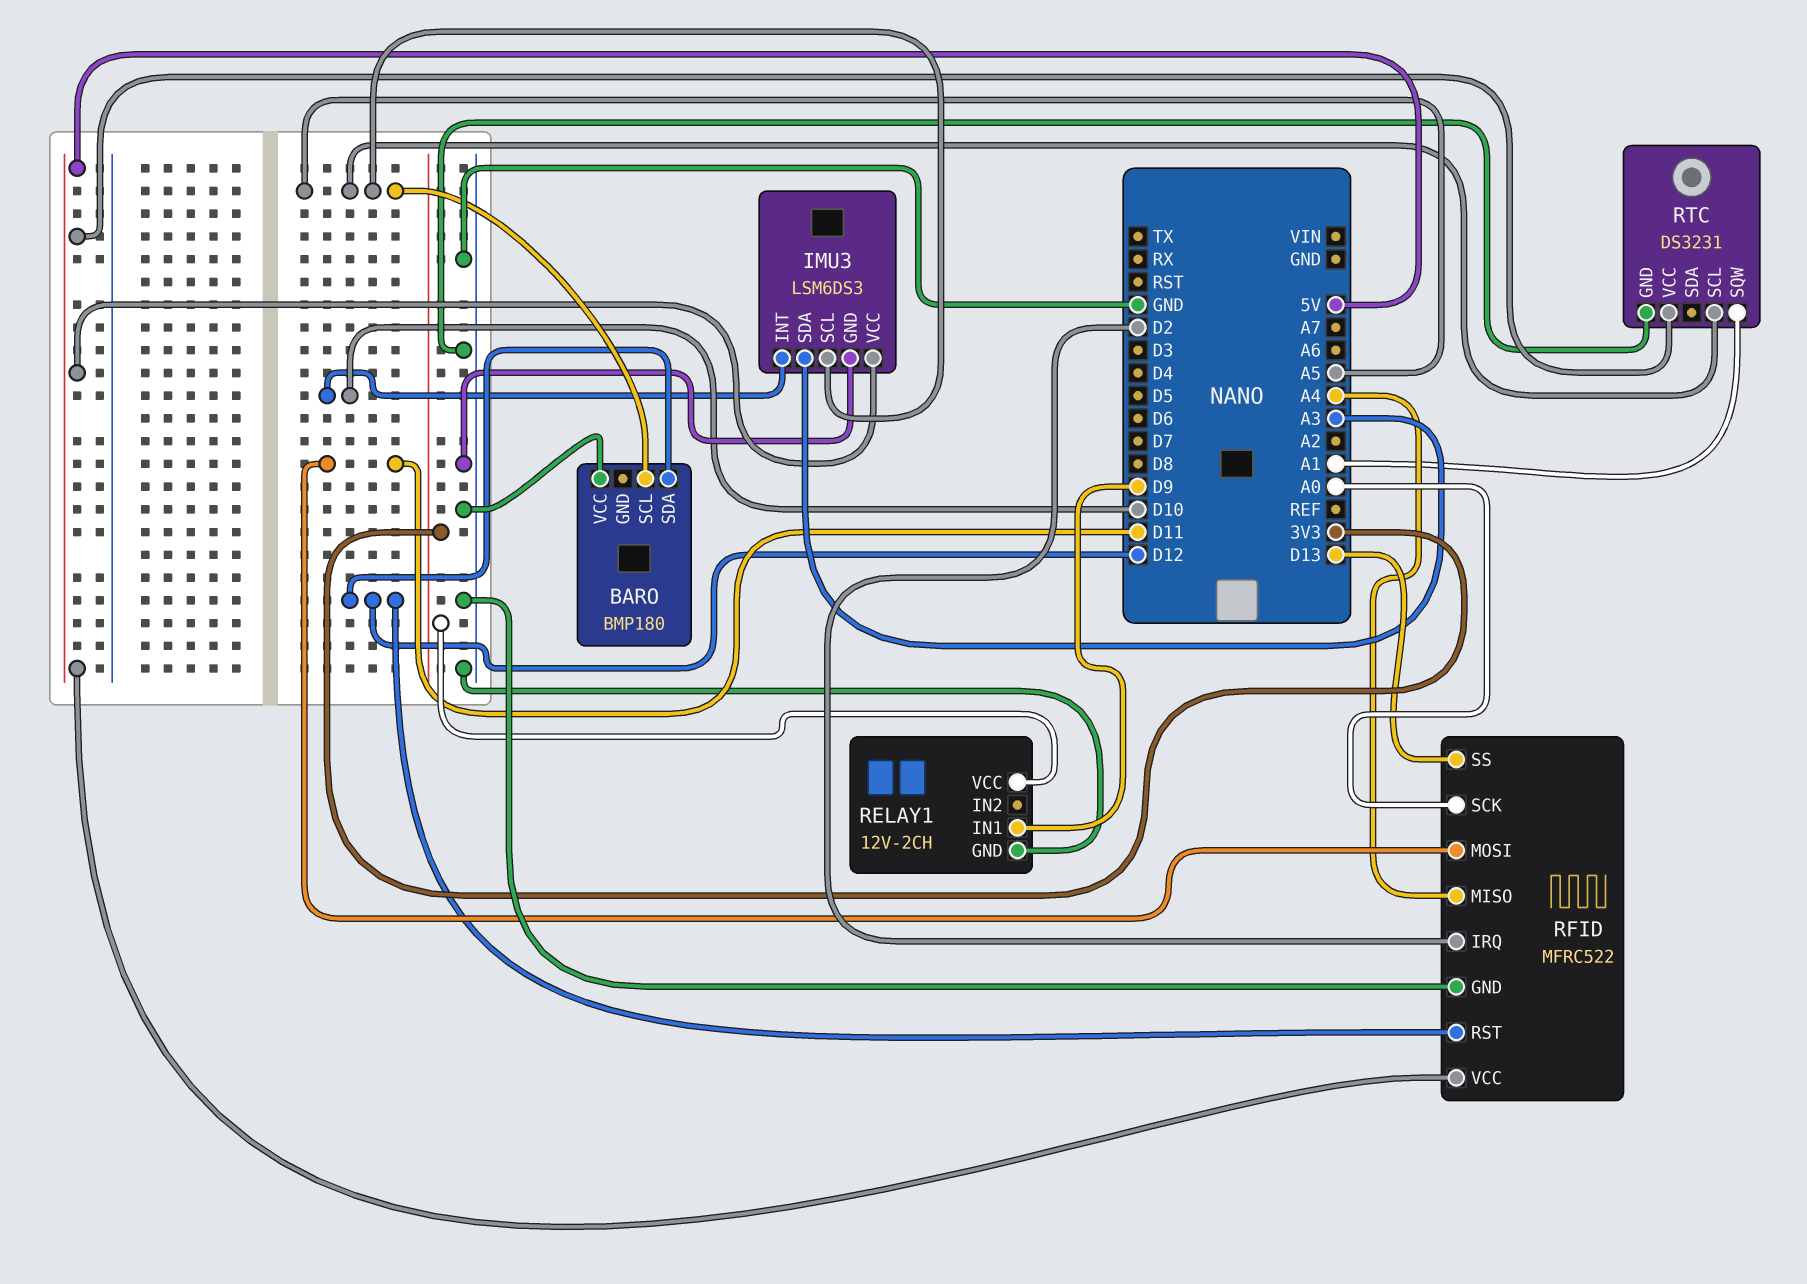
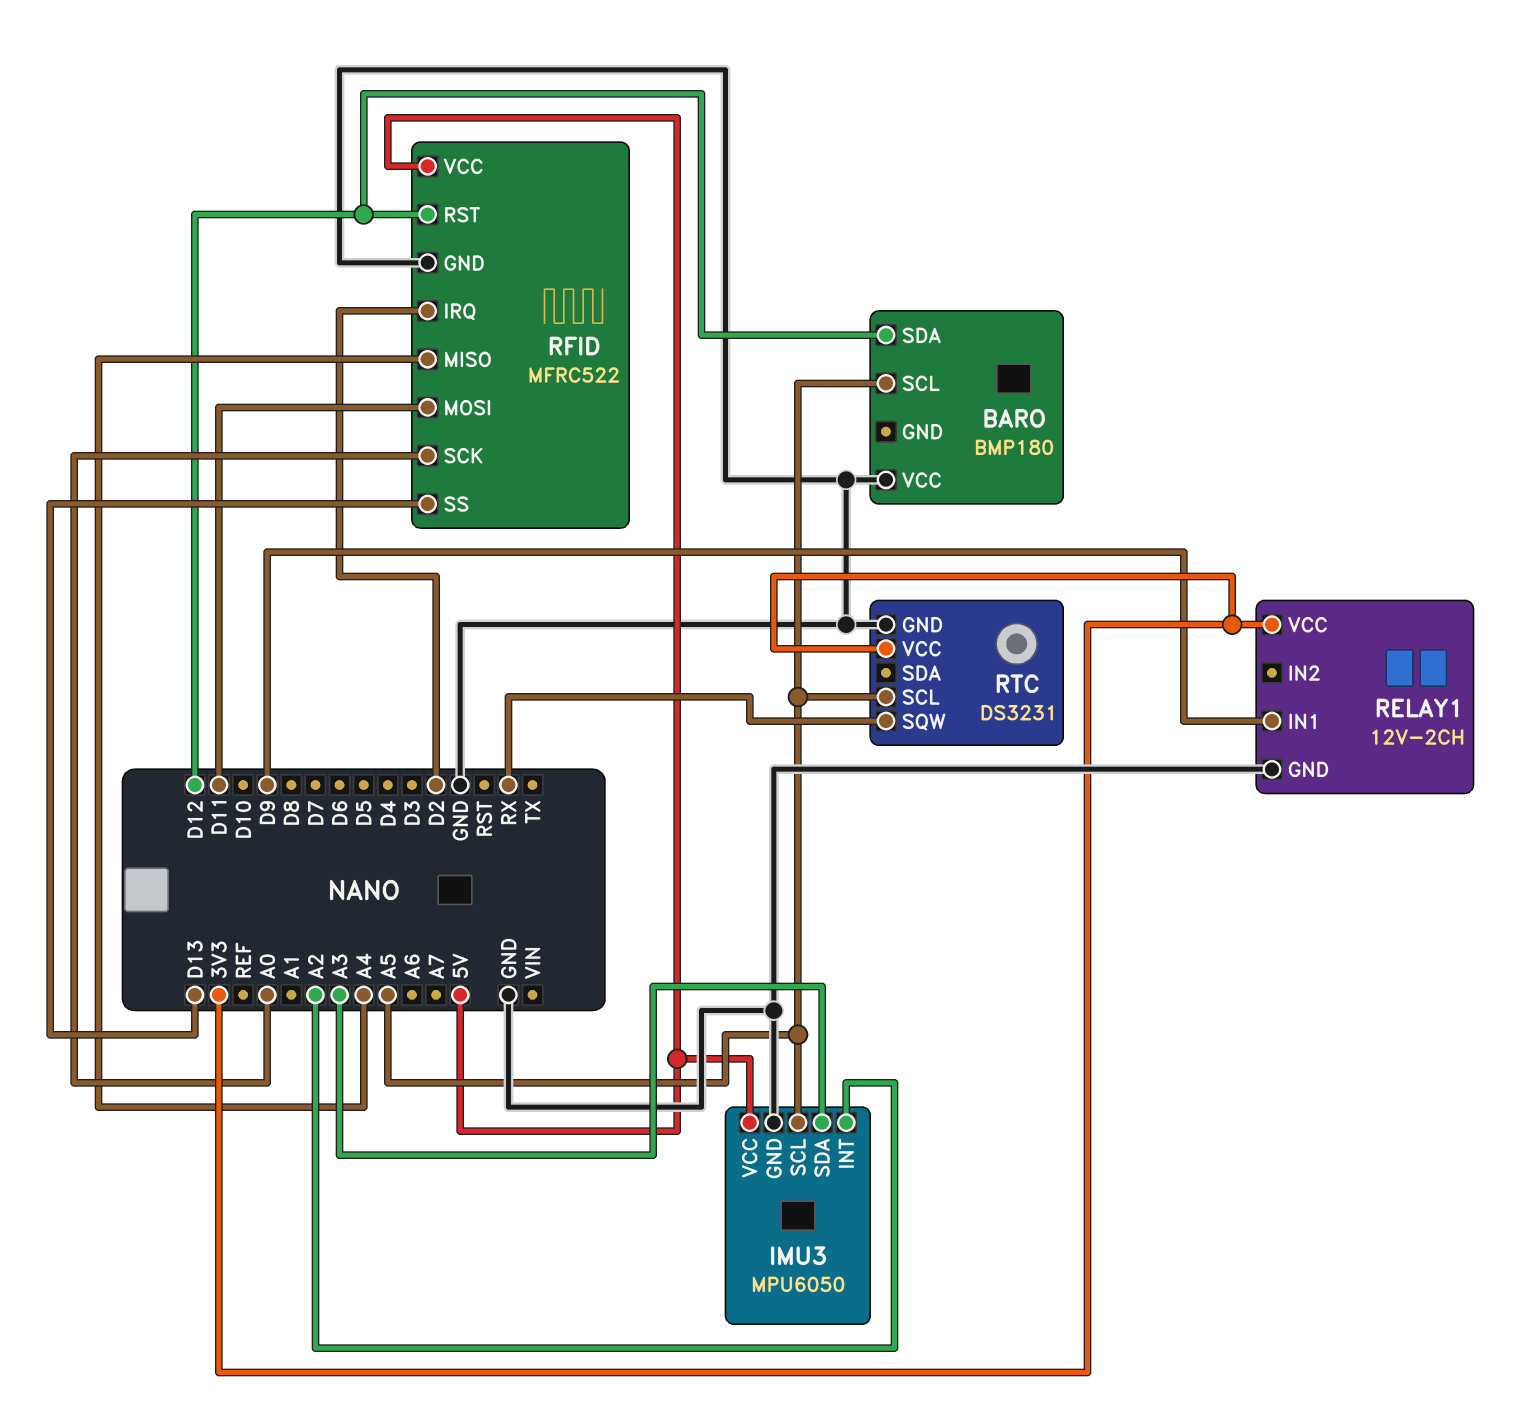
IMU3: LSM6DS3 -> MPU6050
IMU3 pin INT: D10 -> A2
RTC pin SQW: A1 -> RX
RTC pin VCC: 5V -> 3V3

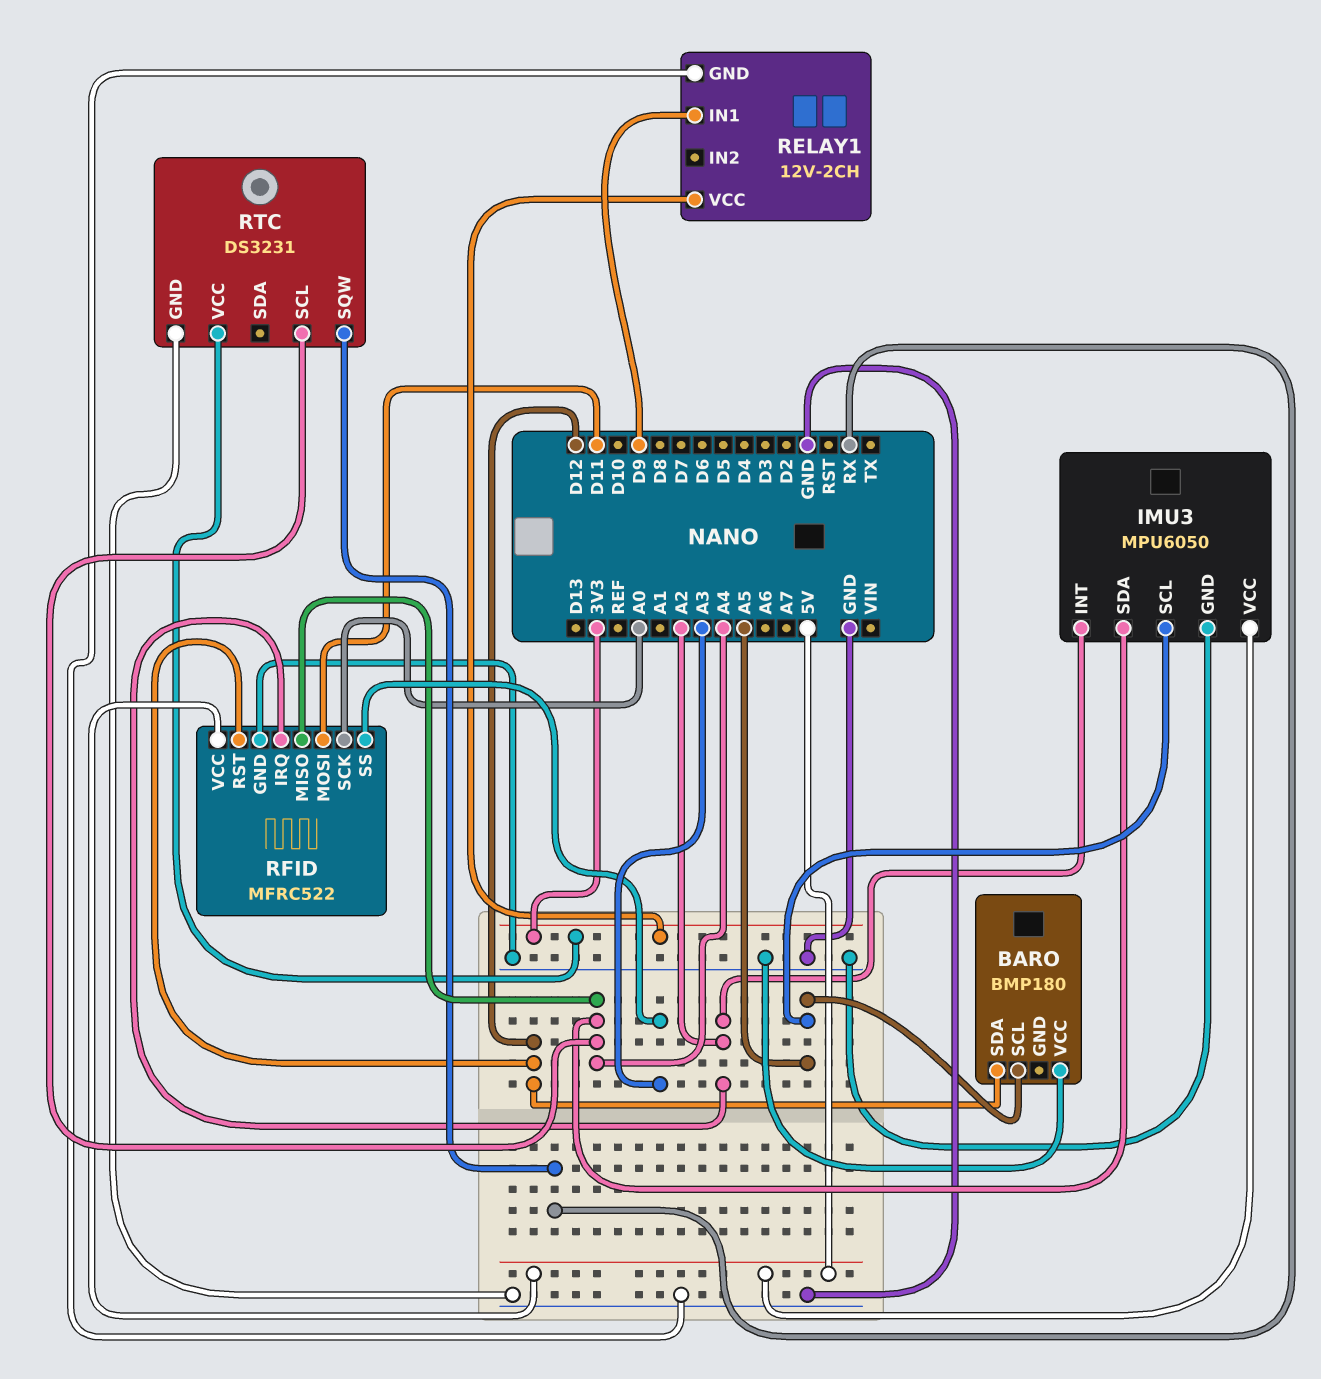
IMU3 pin SDA: A3 -> A4
RFID pin IRQ: D2 -> A2
RFID pin SS: D13 -> A3
RTC pin SCL: A5 -> A4

